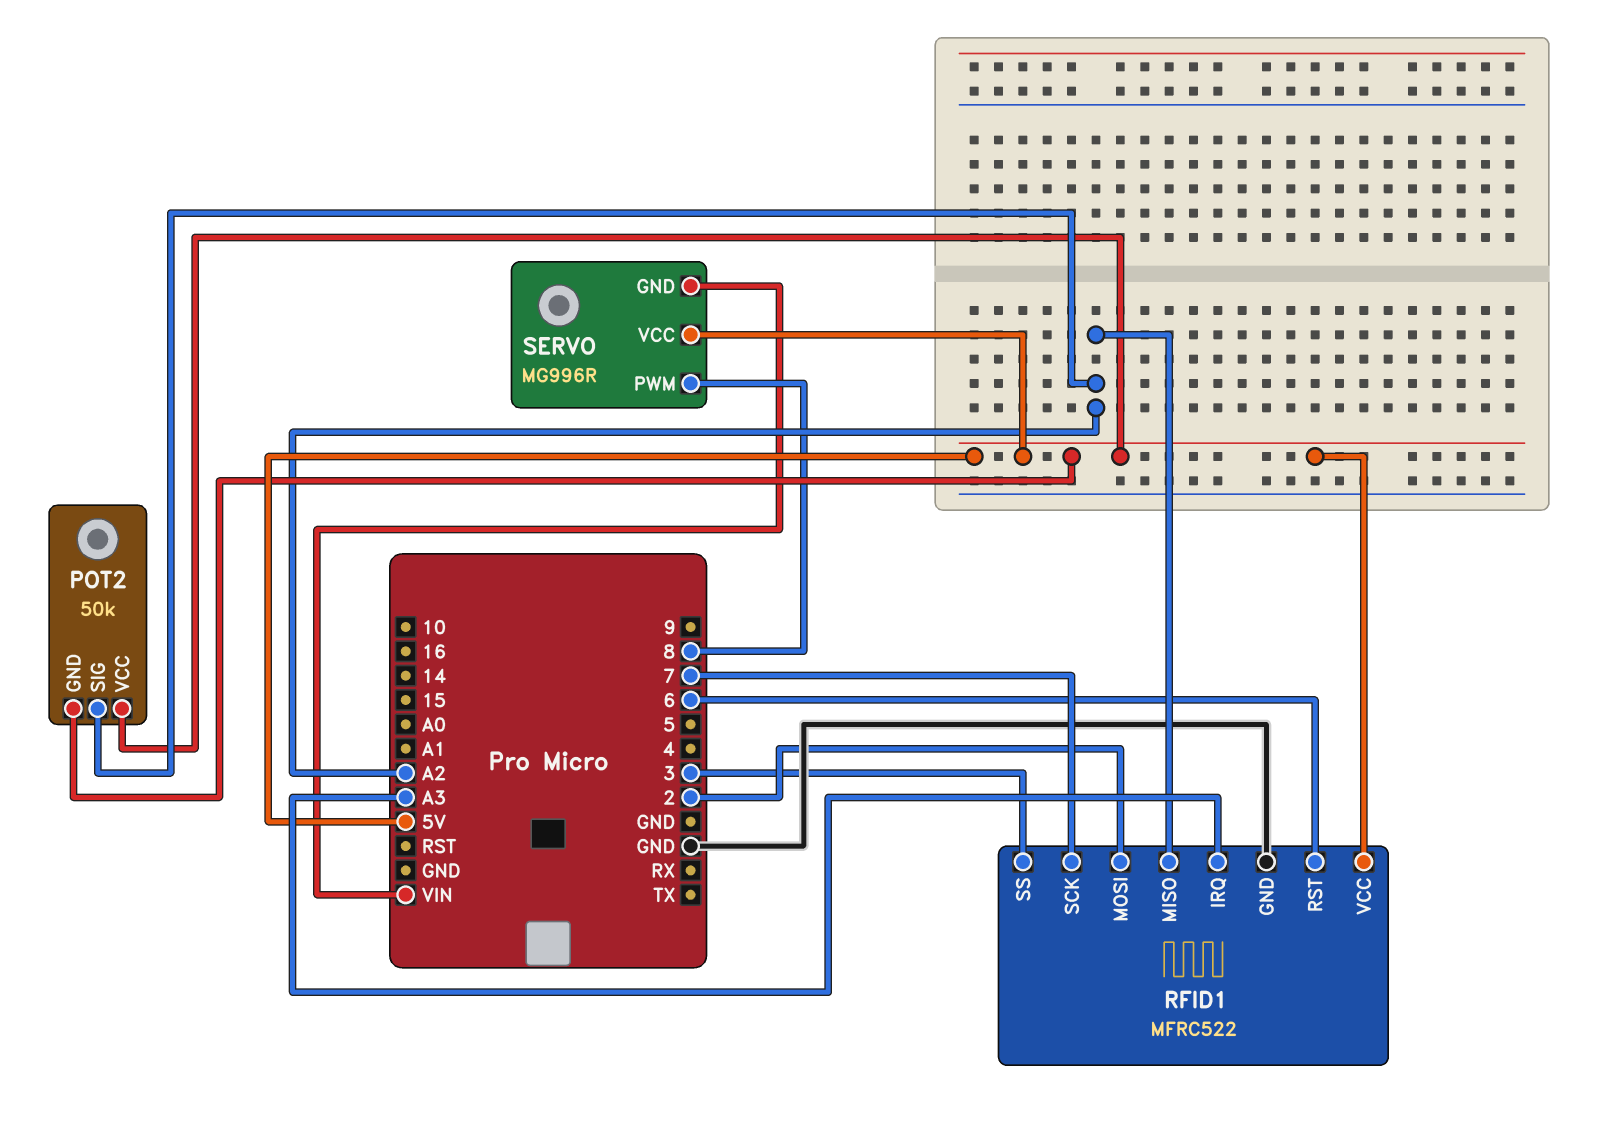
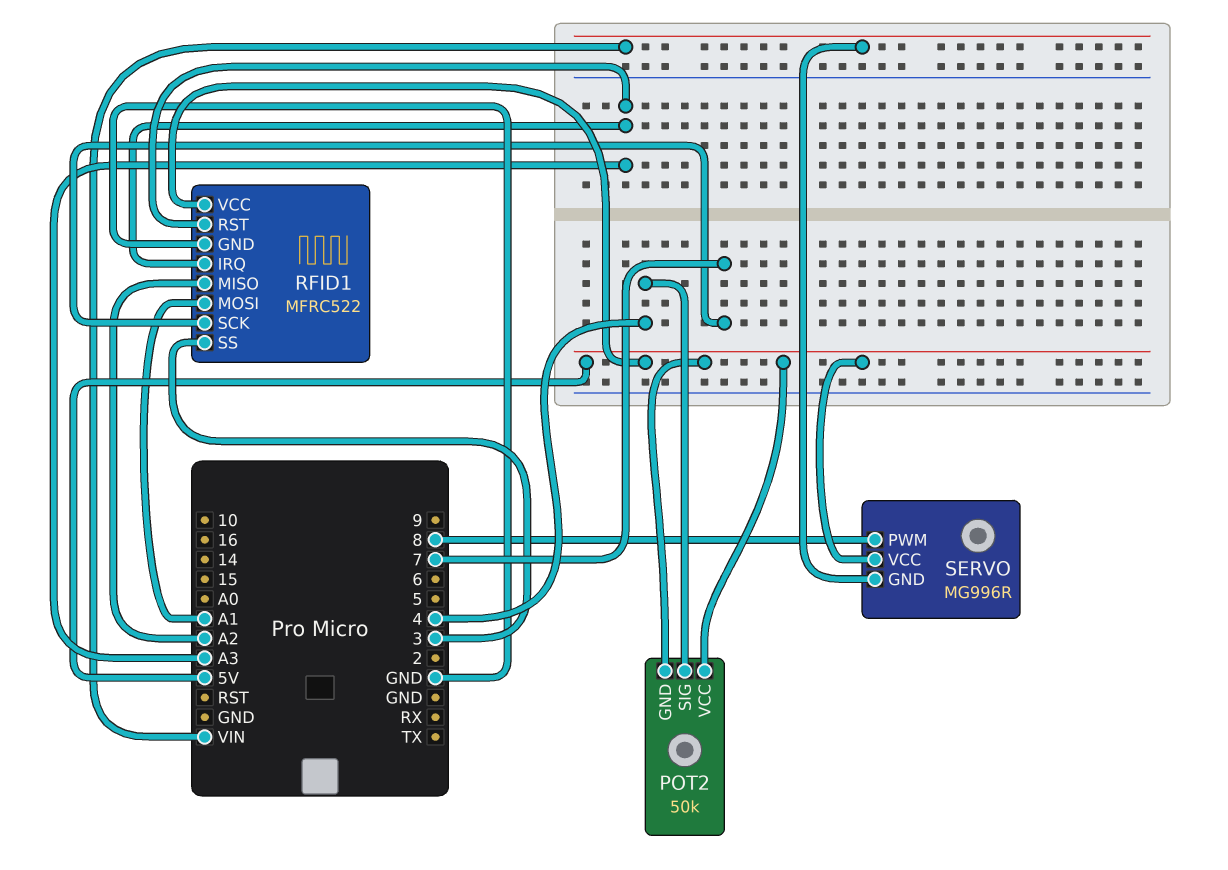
POT2 pin SIG: A2 -> 4
RFID1 pin MOSI: 2 -> A1
RFID1 pin RST: 6 -> A3

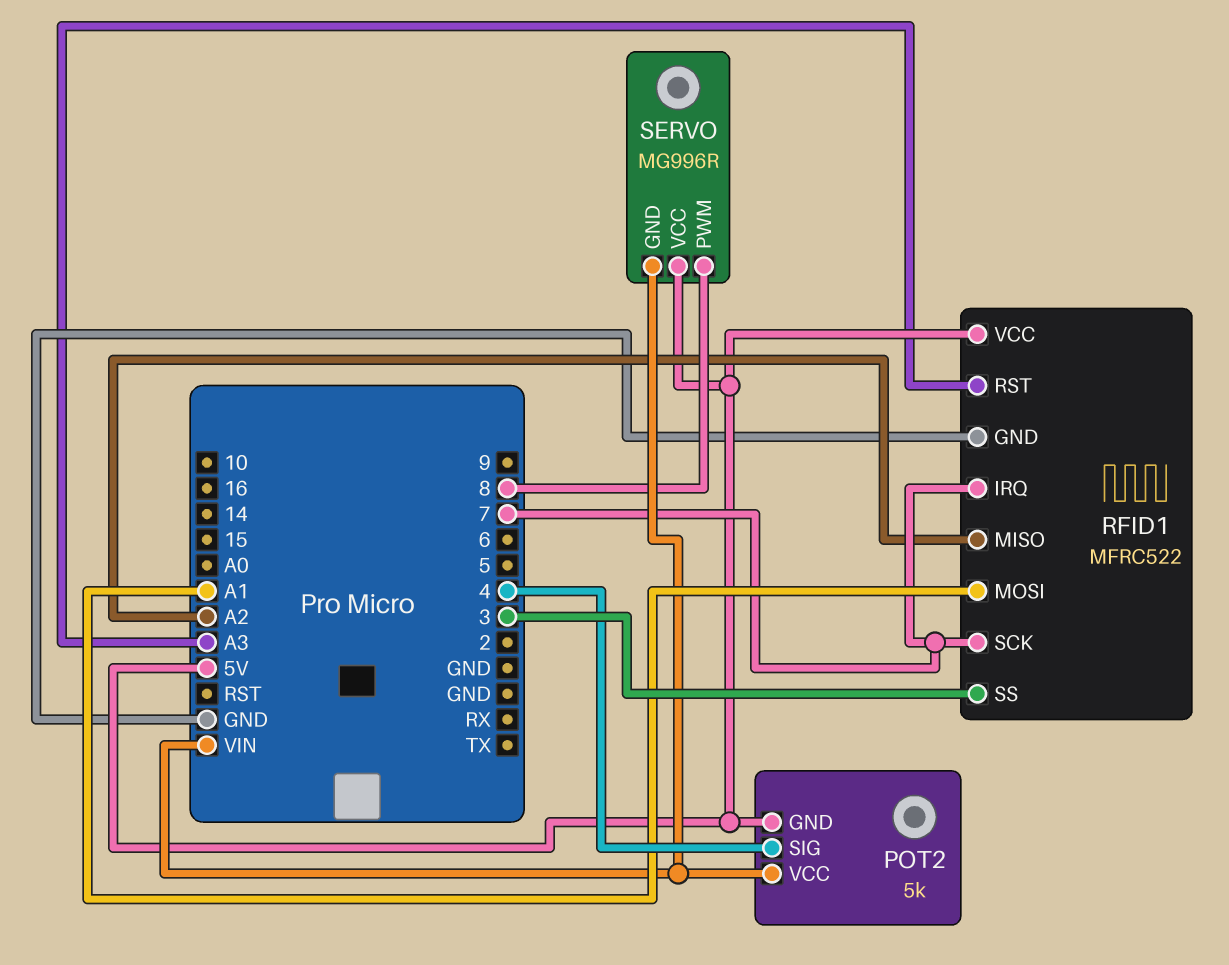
POT2: 50k -> 5k
POT2 pin VCC: 5V -> VIN
RFID1 pin IRQ: A3 -> 7

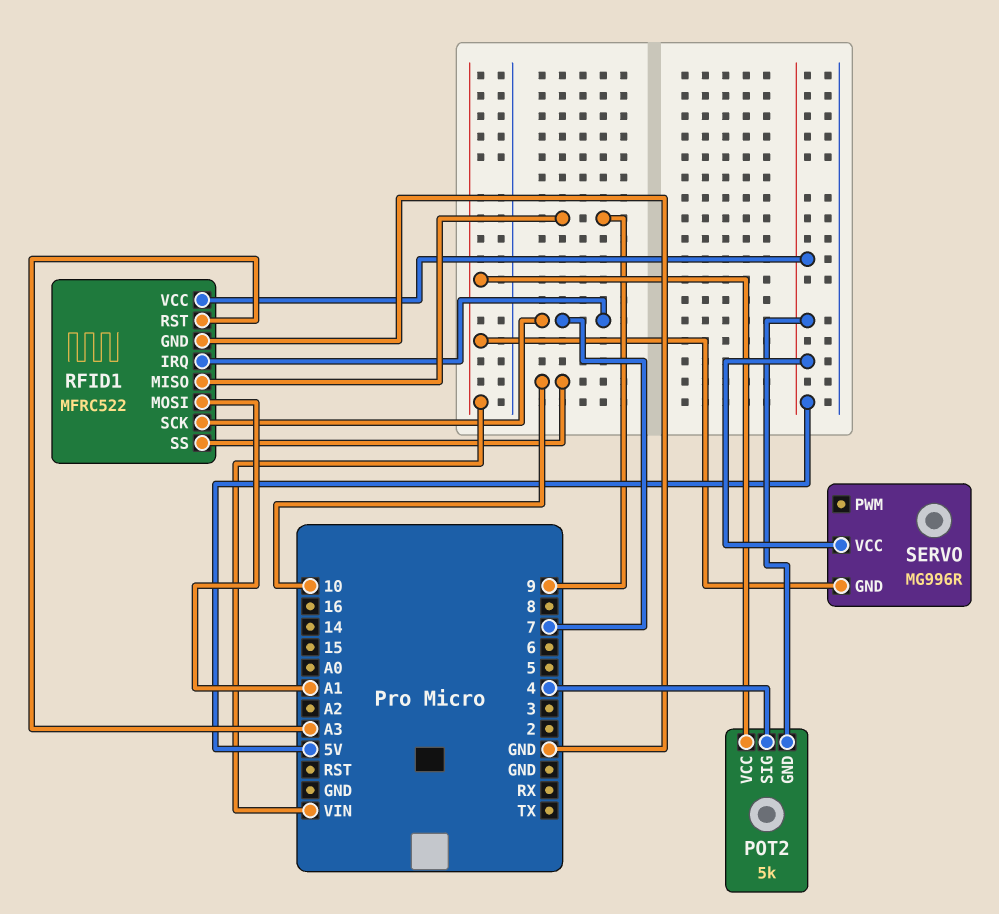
RFID1 pin MISO: A2 -> 9
RFID1 pin SS: 3 -> 10
SERVO pin PWM: 8 -> none

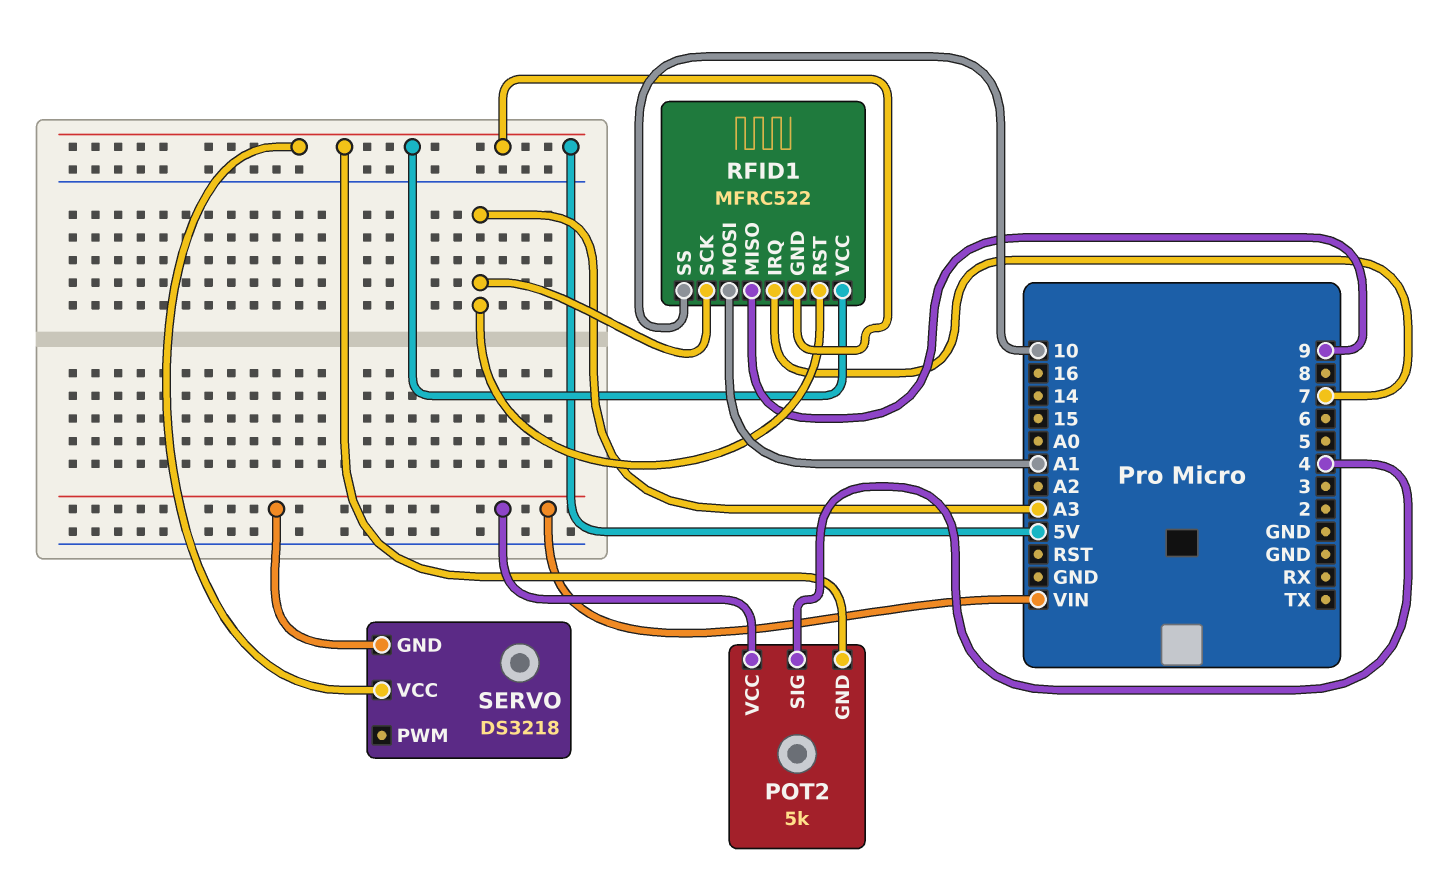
RFID1 pin GND: GND -> 5V
RFID1 pin SCK: 7 -> A3
SERVO: MG996R -> DS3218

